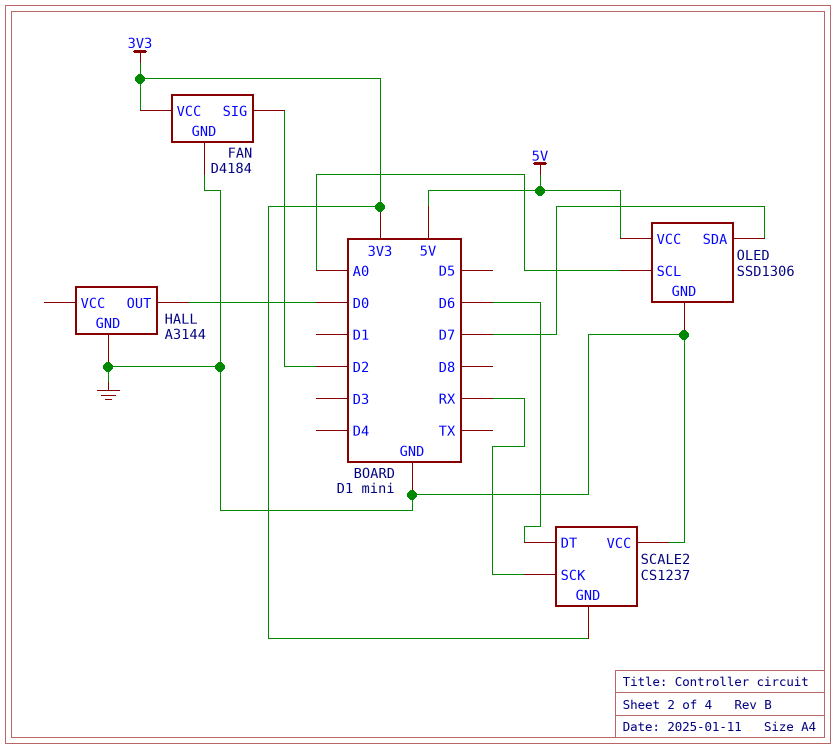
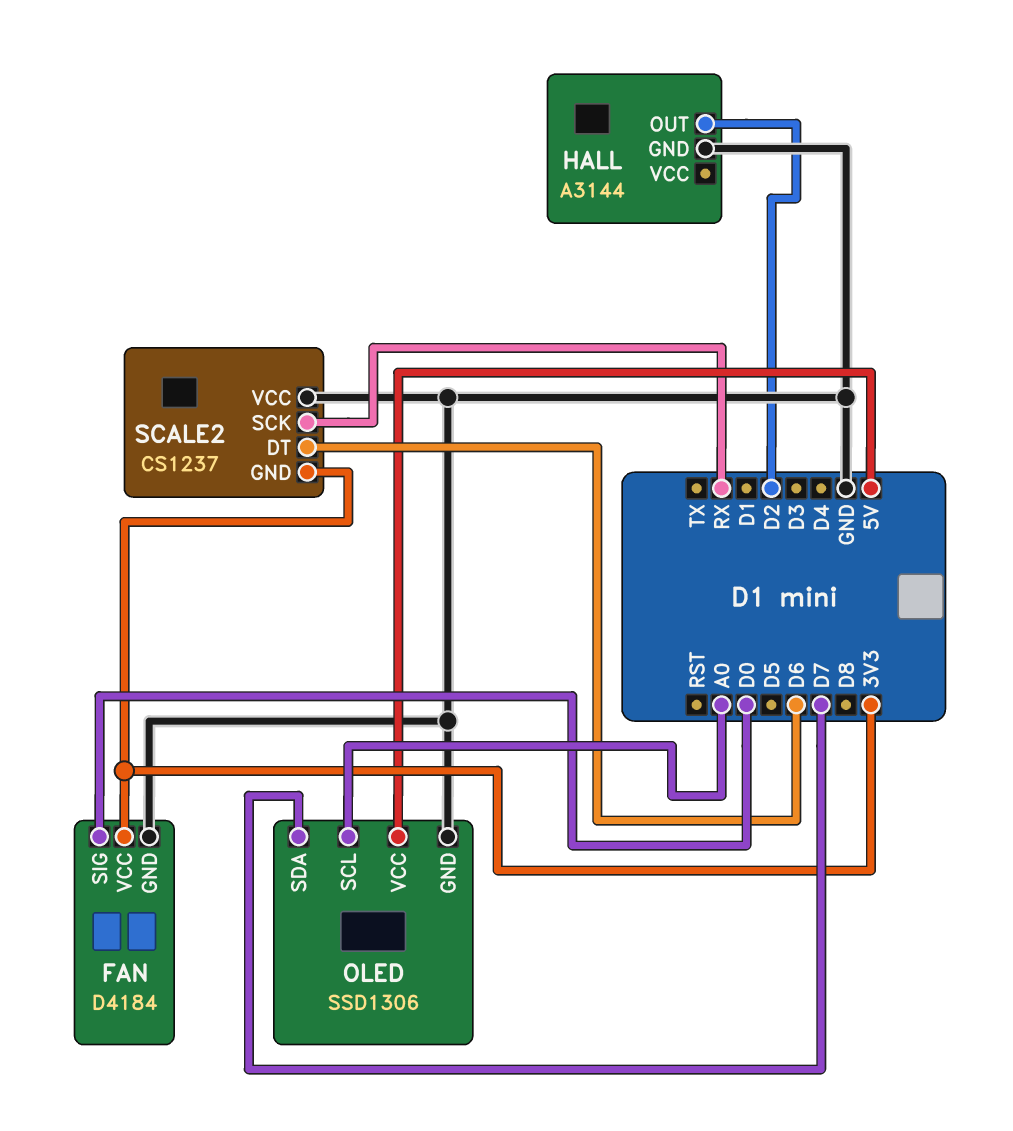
FAN pin SIG: D2 -> D0
HALL pin OUT: D0 -> D2

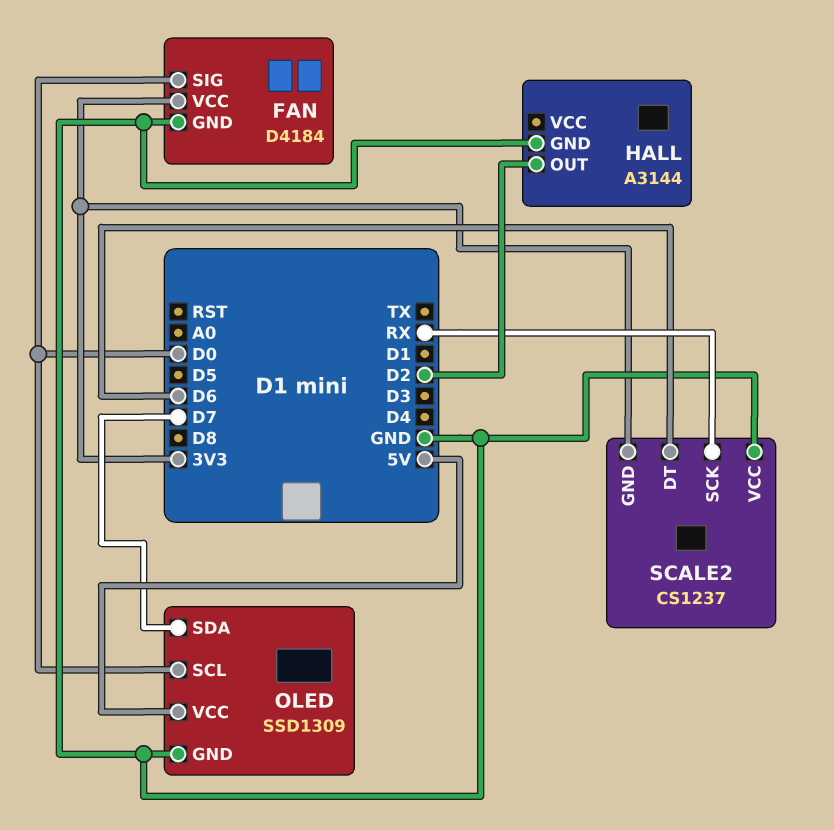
OLED: SSD1306 -> SSD1309
OLED pin SCL: A0 -> D0

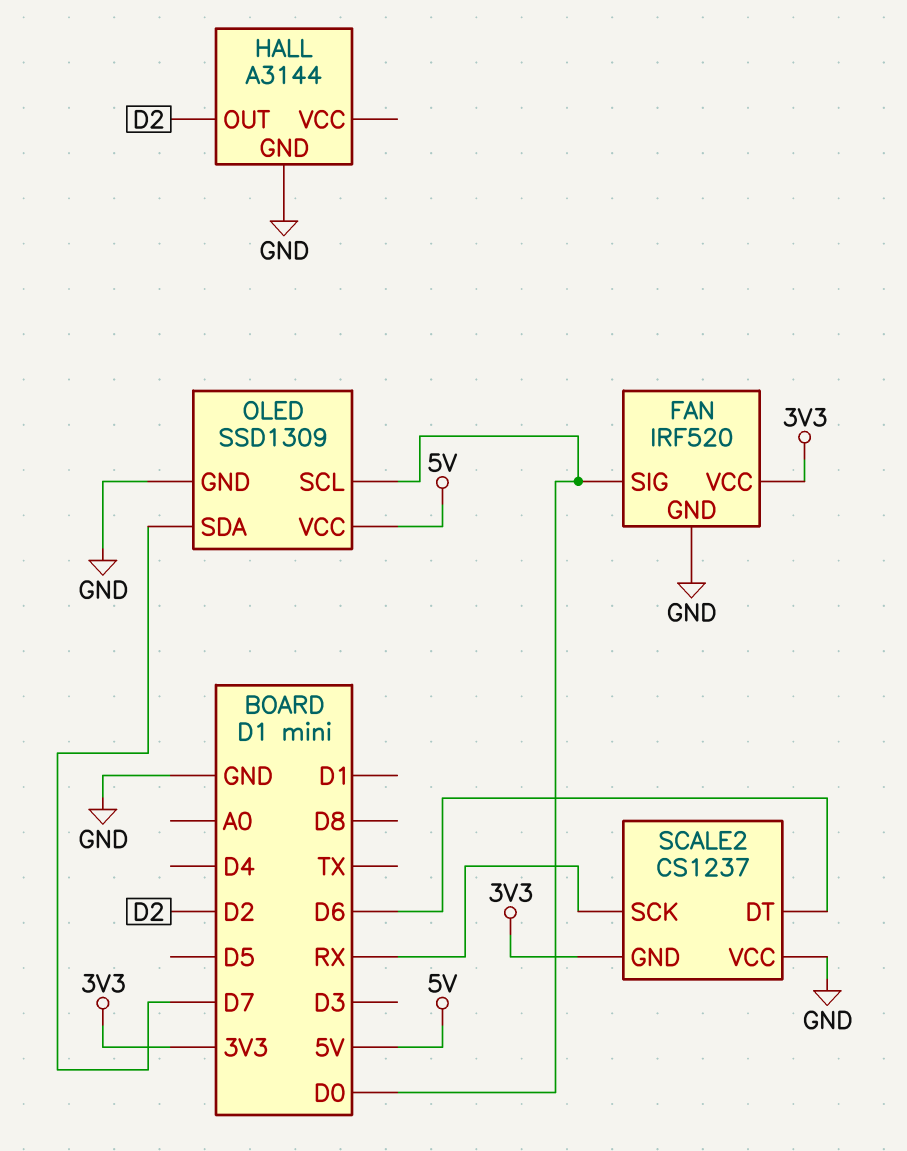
FAN: D4184 -> IRF520

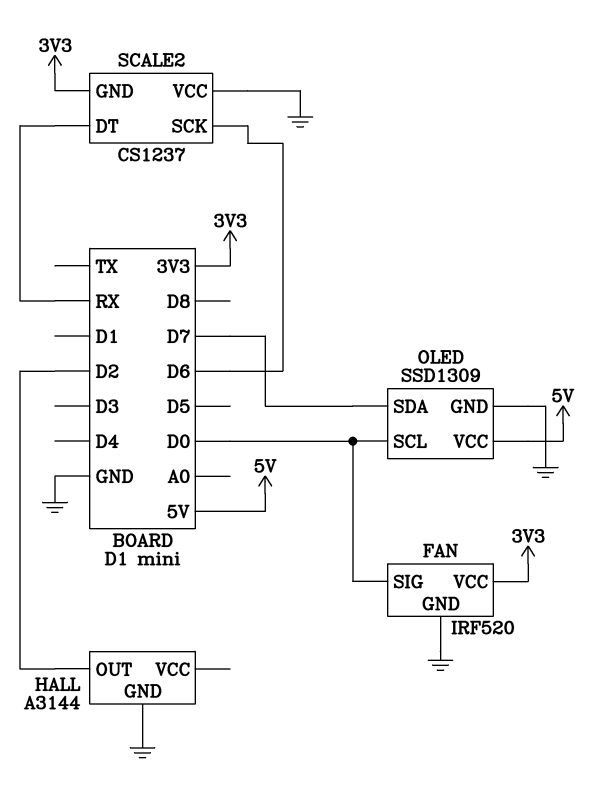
SCALE2 pin DT: D6 -> RX
SCALE2 pin SCK: RX -> D6

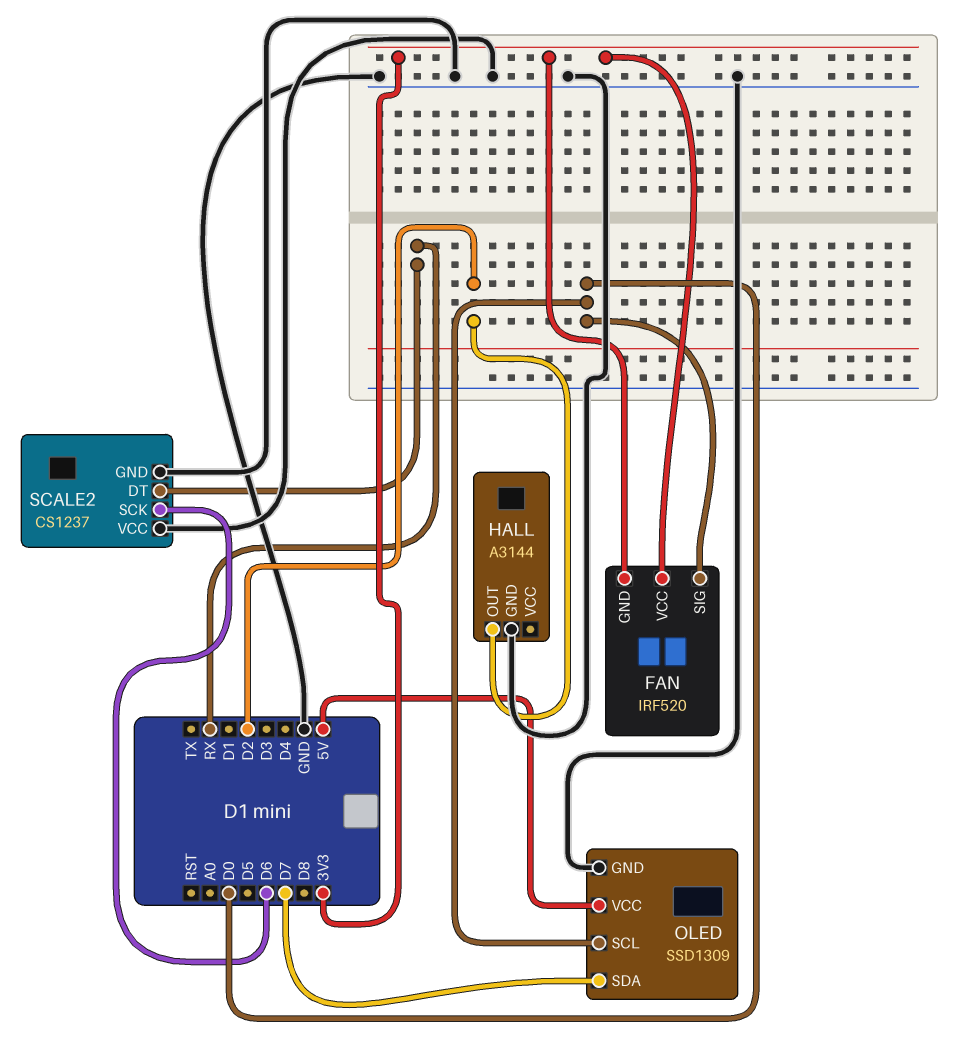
FAN pin GND: GND -> 3V3
SCALE2 pin GND: 3V3 -> GND

